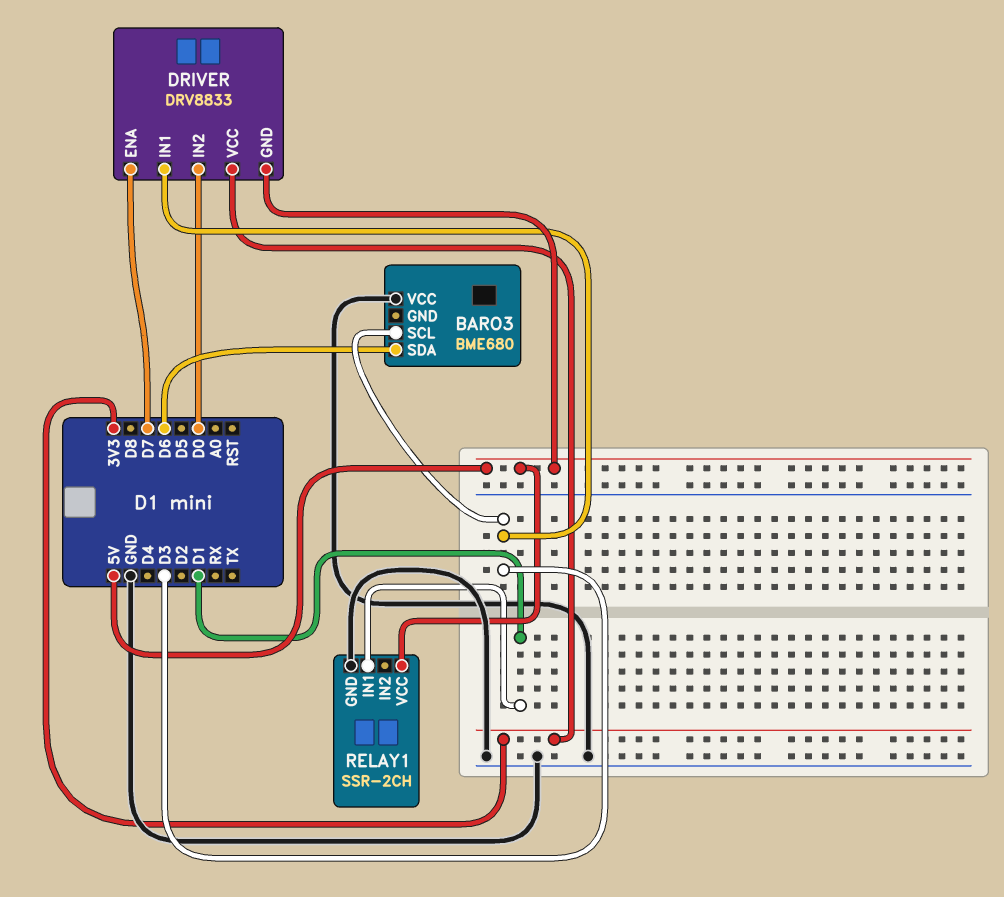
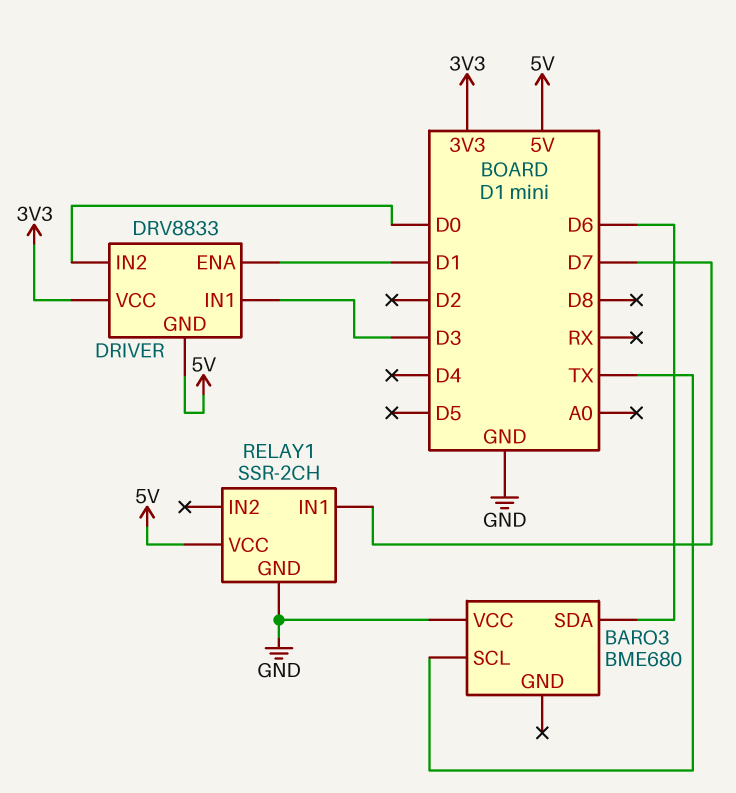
BARO3 pin SCL: D3 -> TX
DRIVER pin ENA: D7 -> D1
RELAY1 pin IN1: D1 -> D7

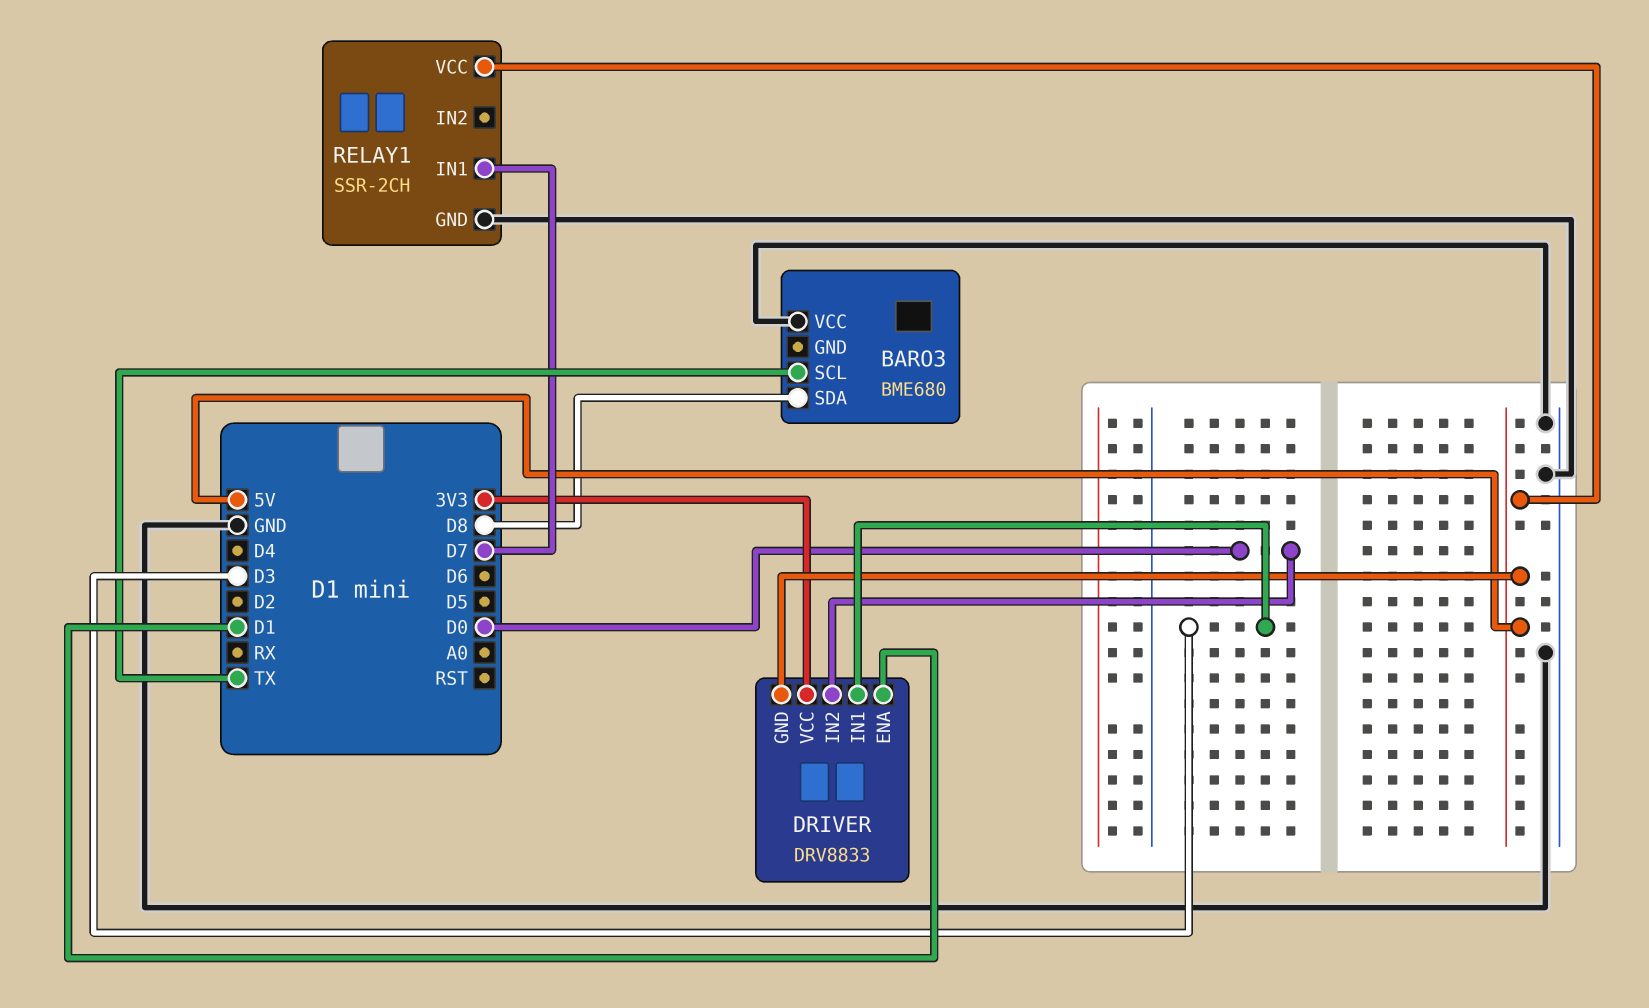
BARO3 pin SDA: D6 -> D8

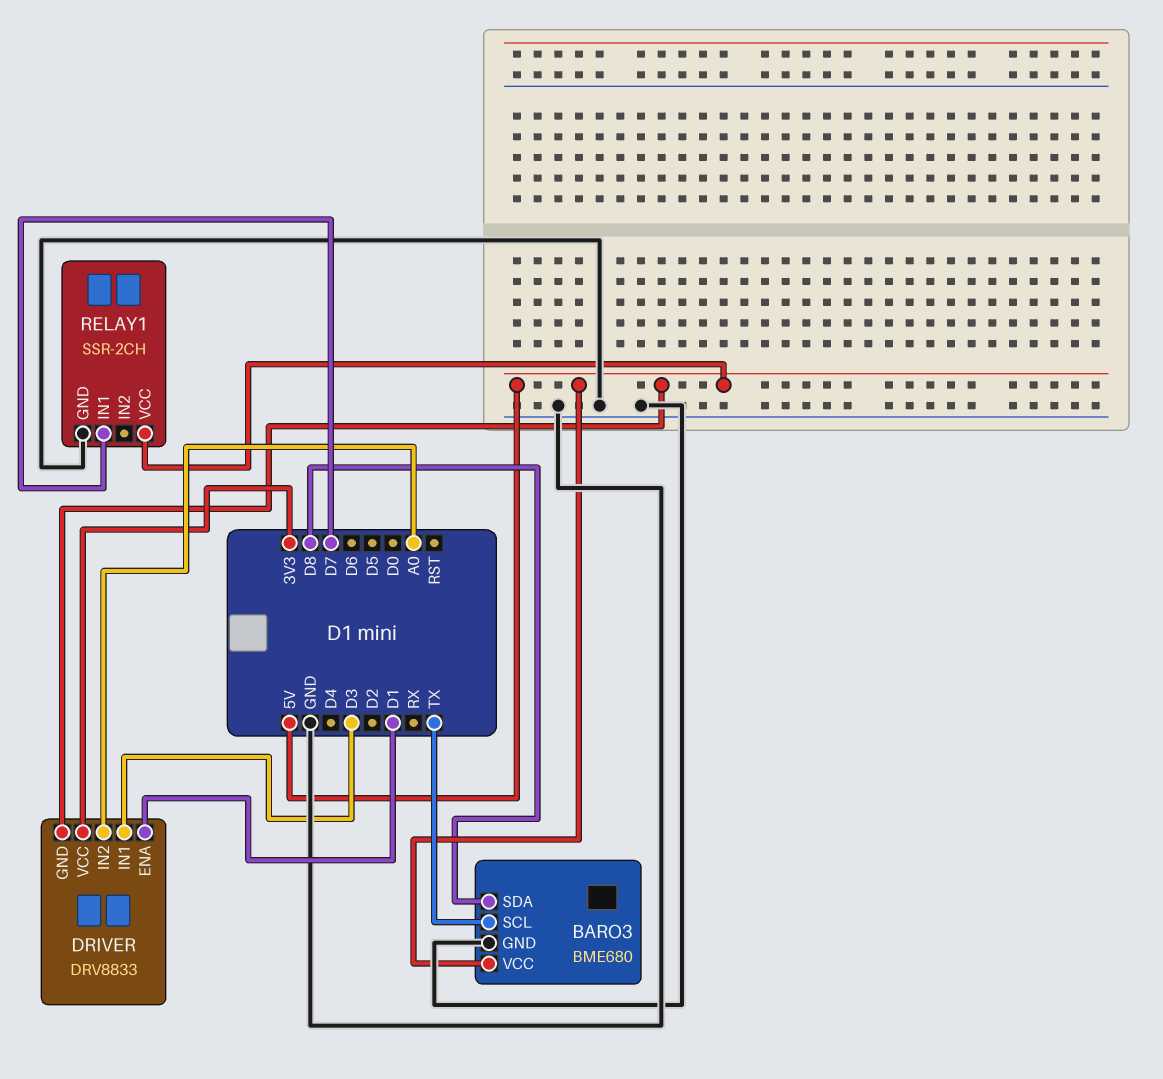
BARO3 pin GND: none -> GND
BARO3 pin VCC: GND -> 5V
DRIVER pin IN2: D0 -> A0

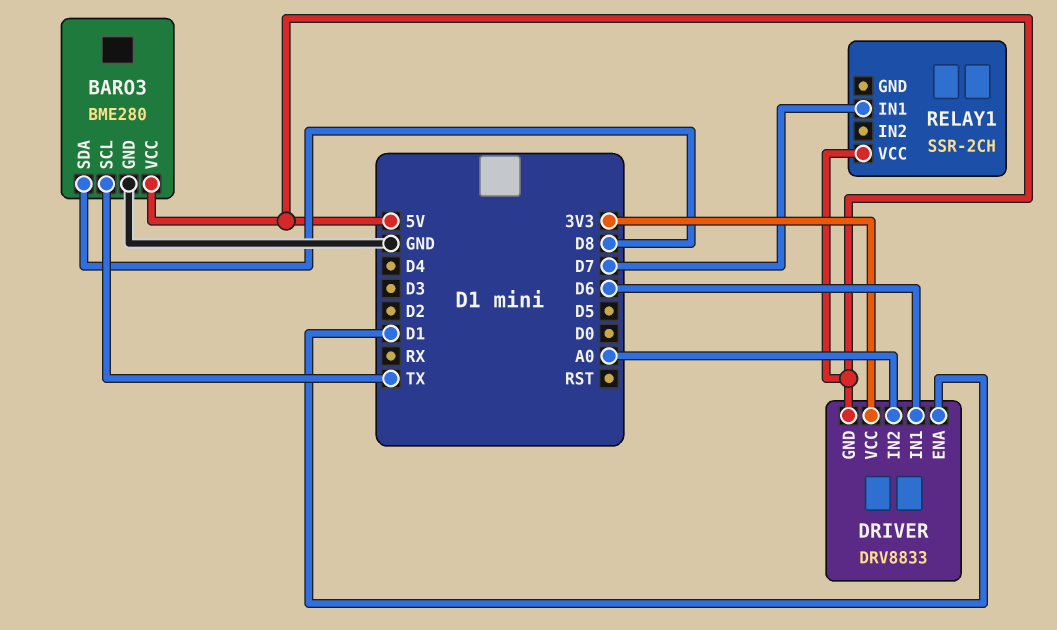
BARO3: BME680 -> BME280
DRIVER pin IN1: D3 -> D6
RELAY1 pin GND: GND -> none

